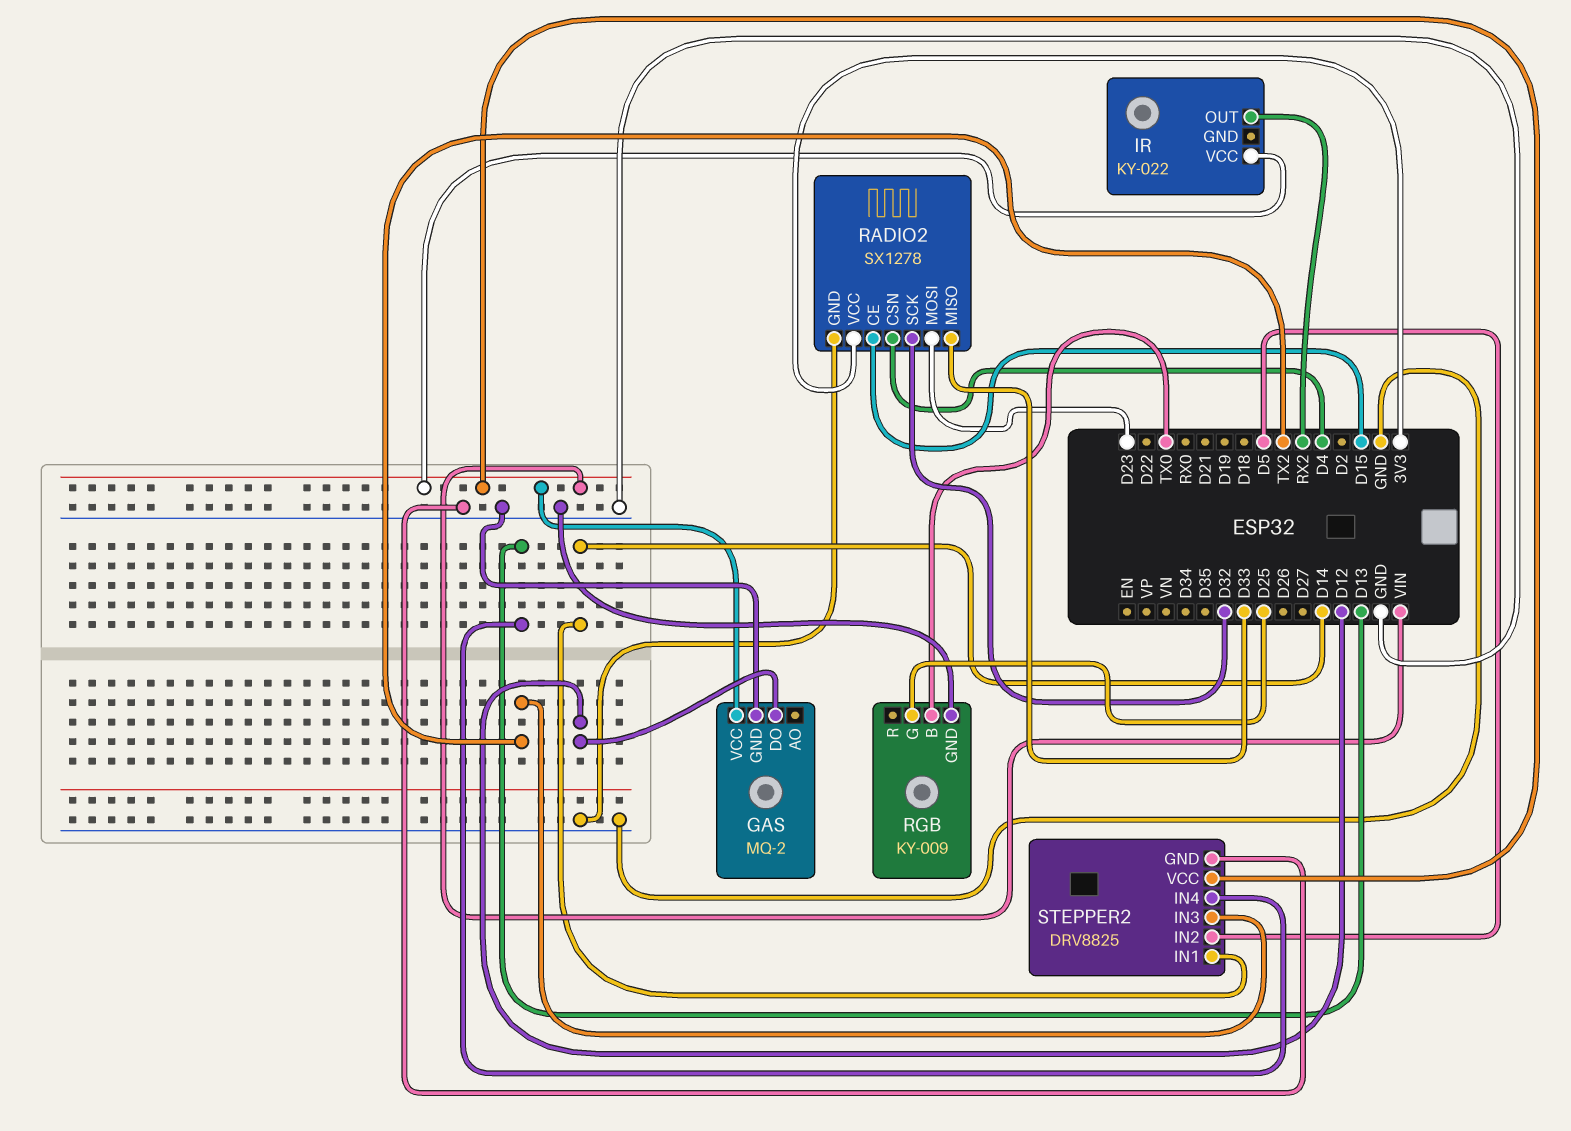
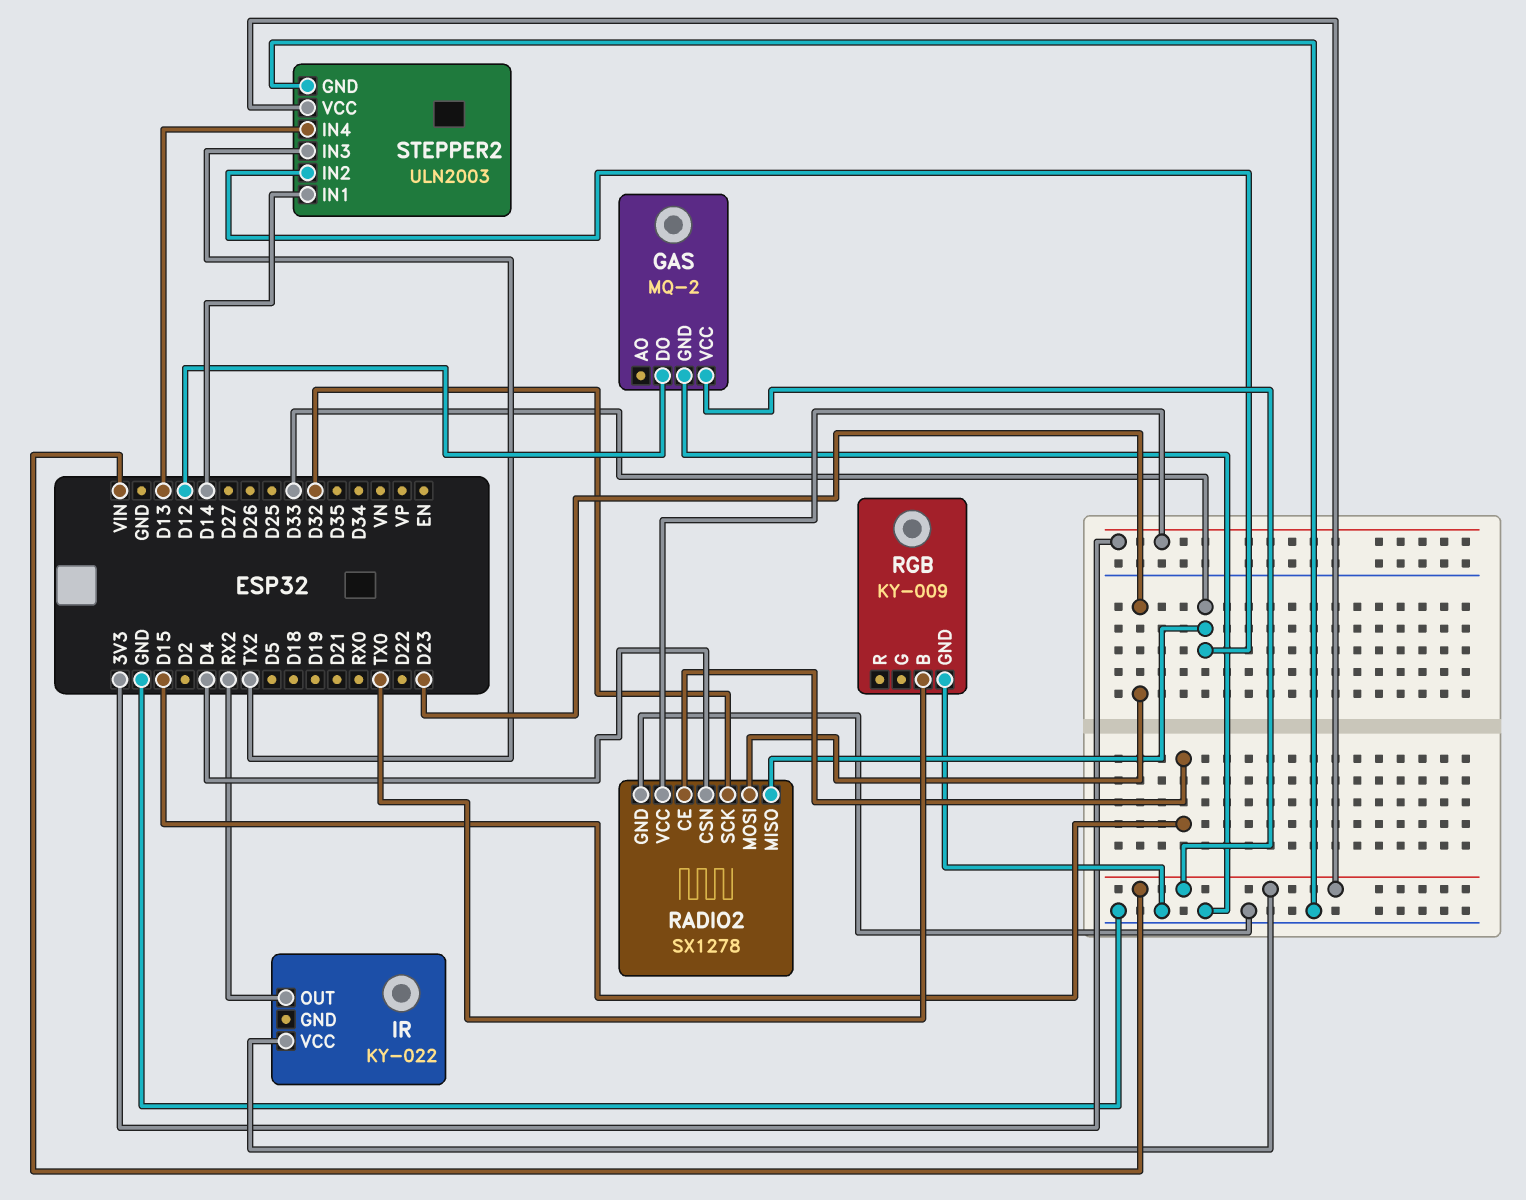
RGB pin G: D25 -> none
STEPPER2: DRV8825 -> ULN2003
STEPPER2 pin IN2: D5 -> D33

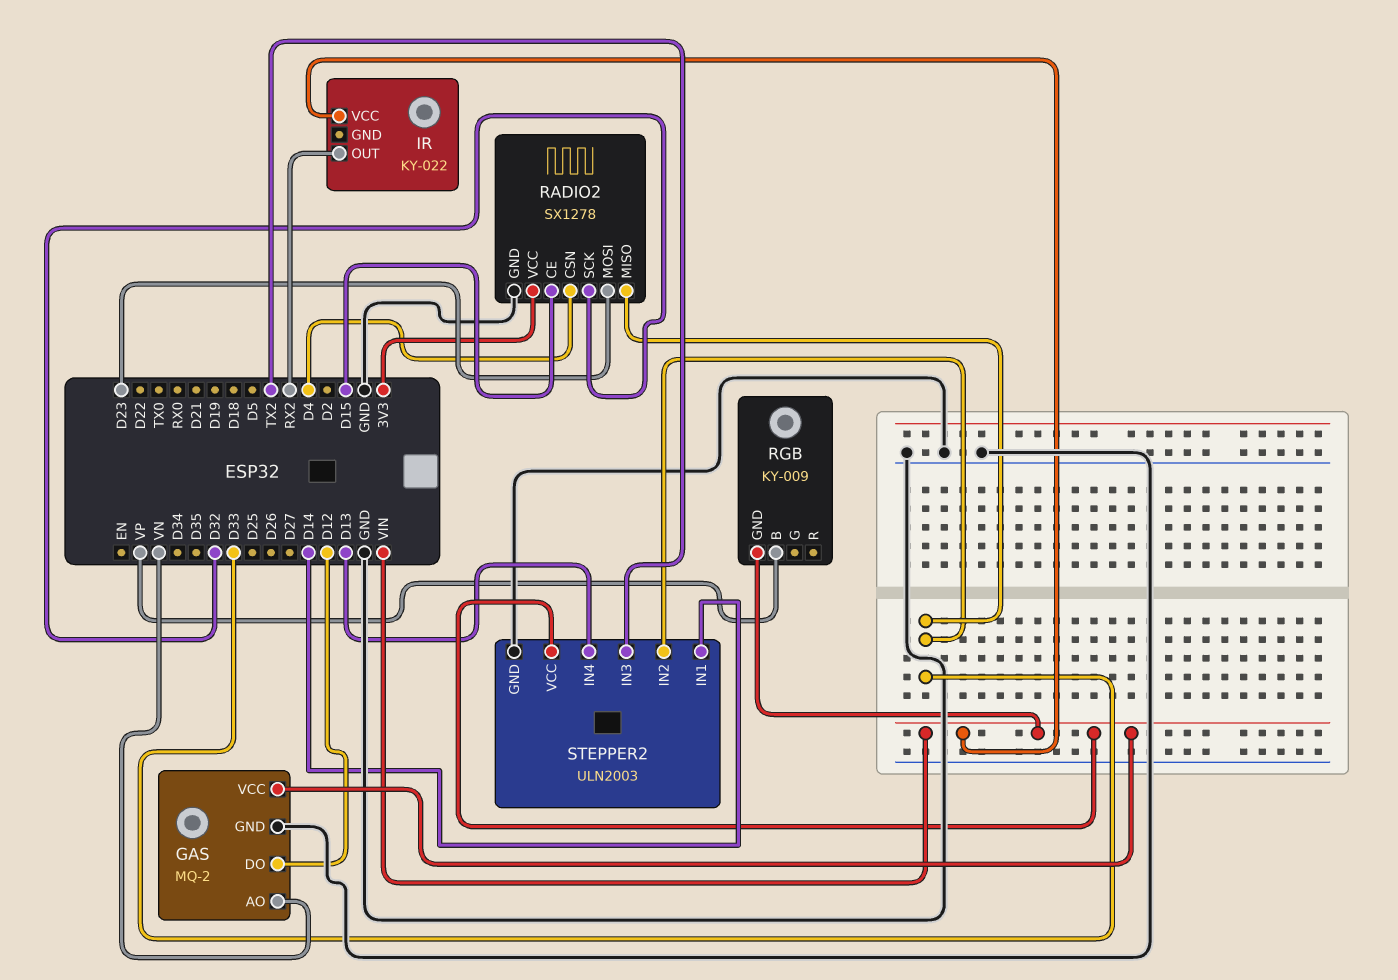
GAS pin AO: none -> VN
RGB pin B: TX0 -> VP
RGB pin GND: GND -> VIN

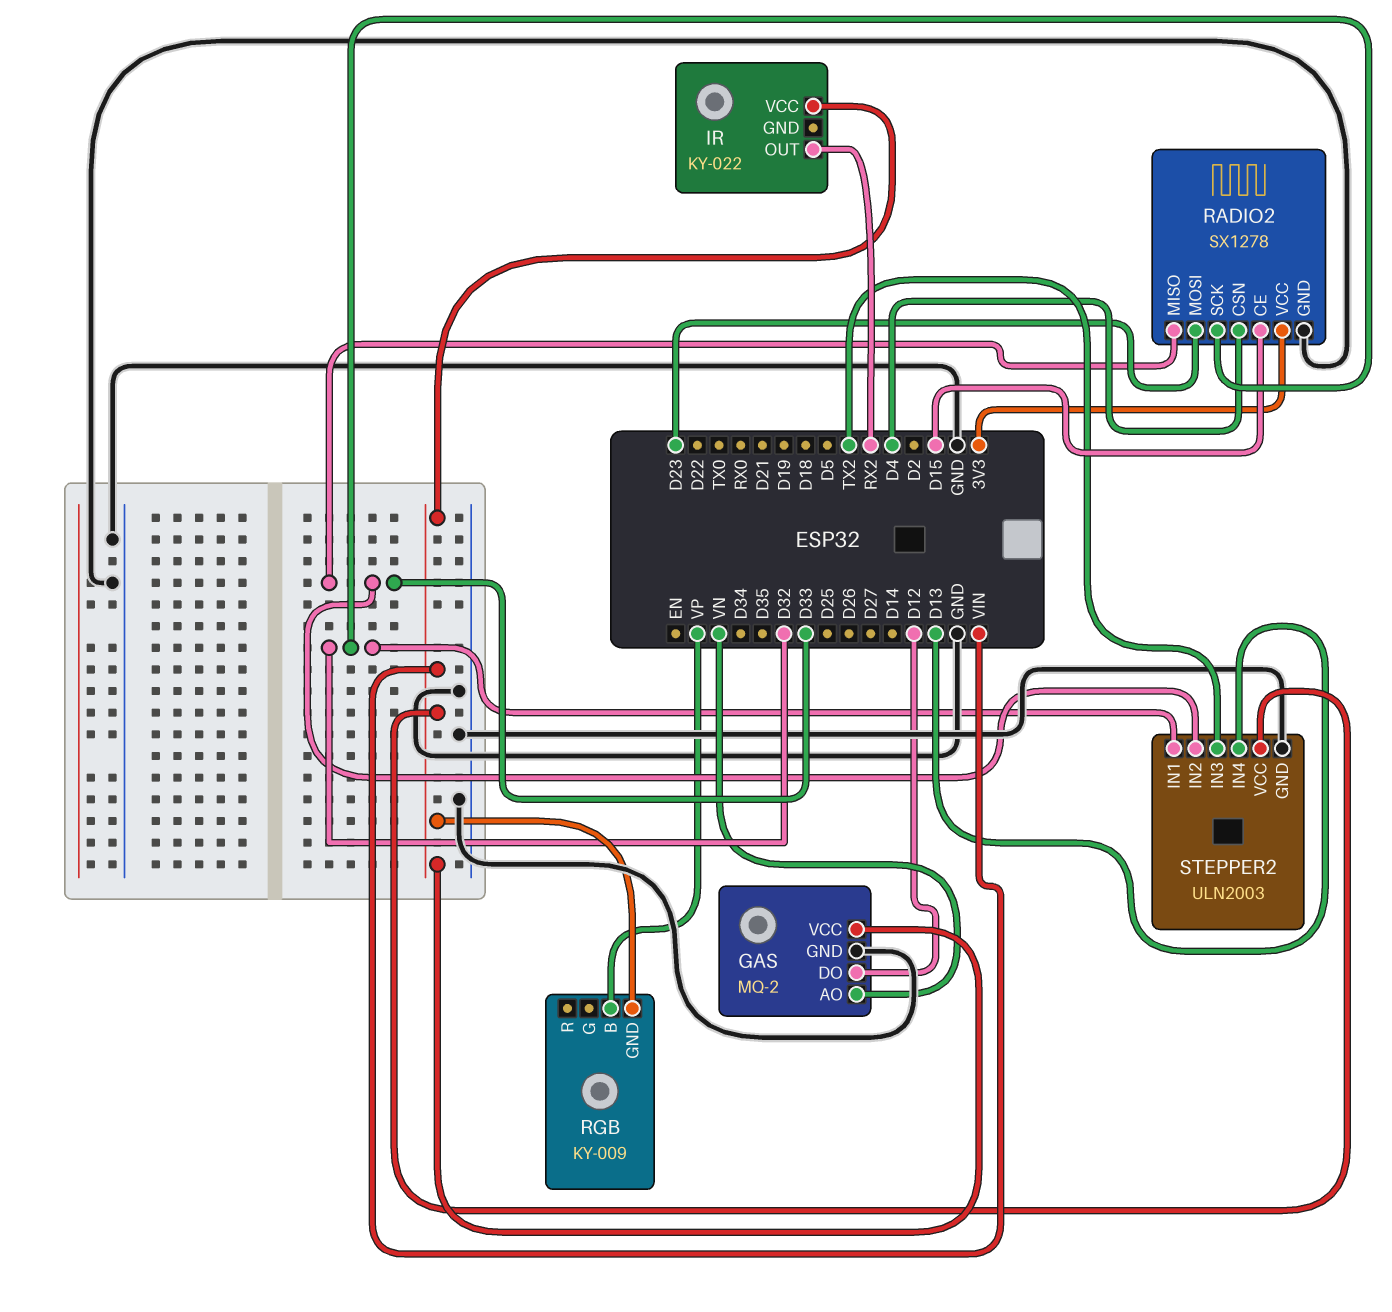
STEPPER2 pin IN1: D14 -> D32

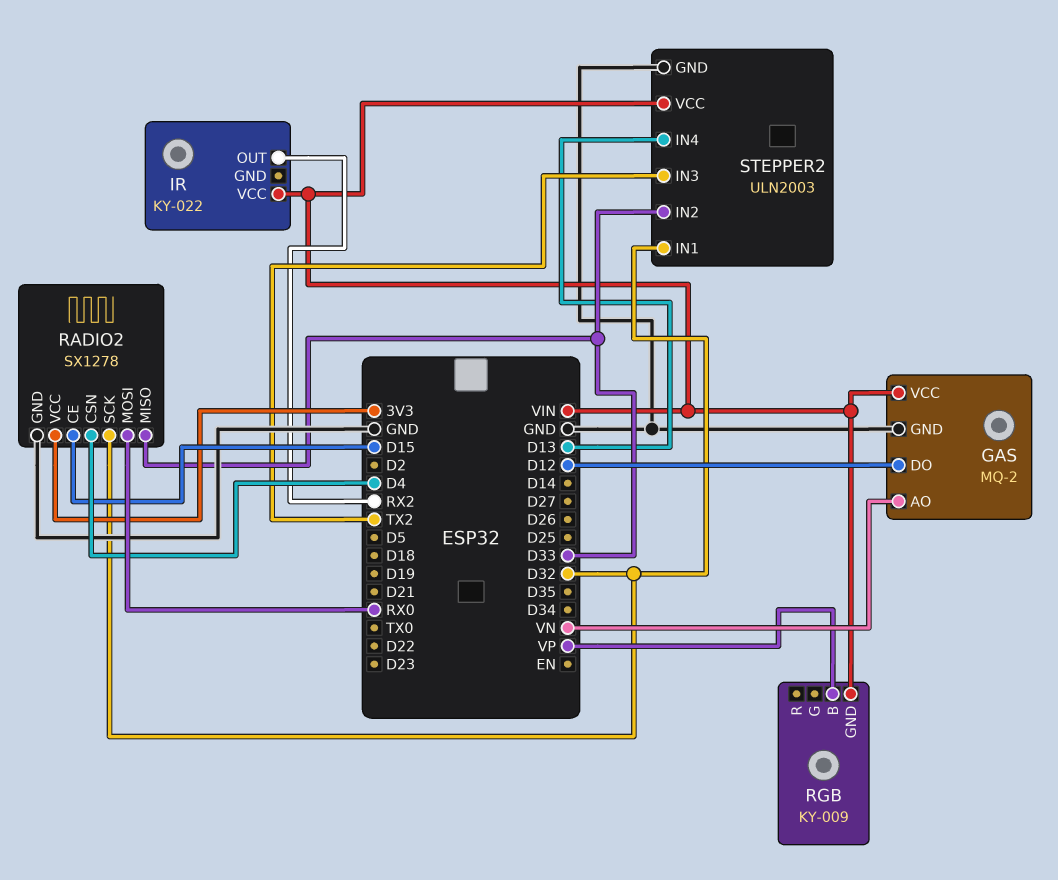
RADIO2 pin MOSI: D23 -> RX0

